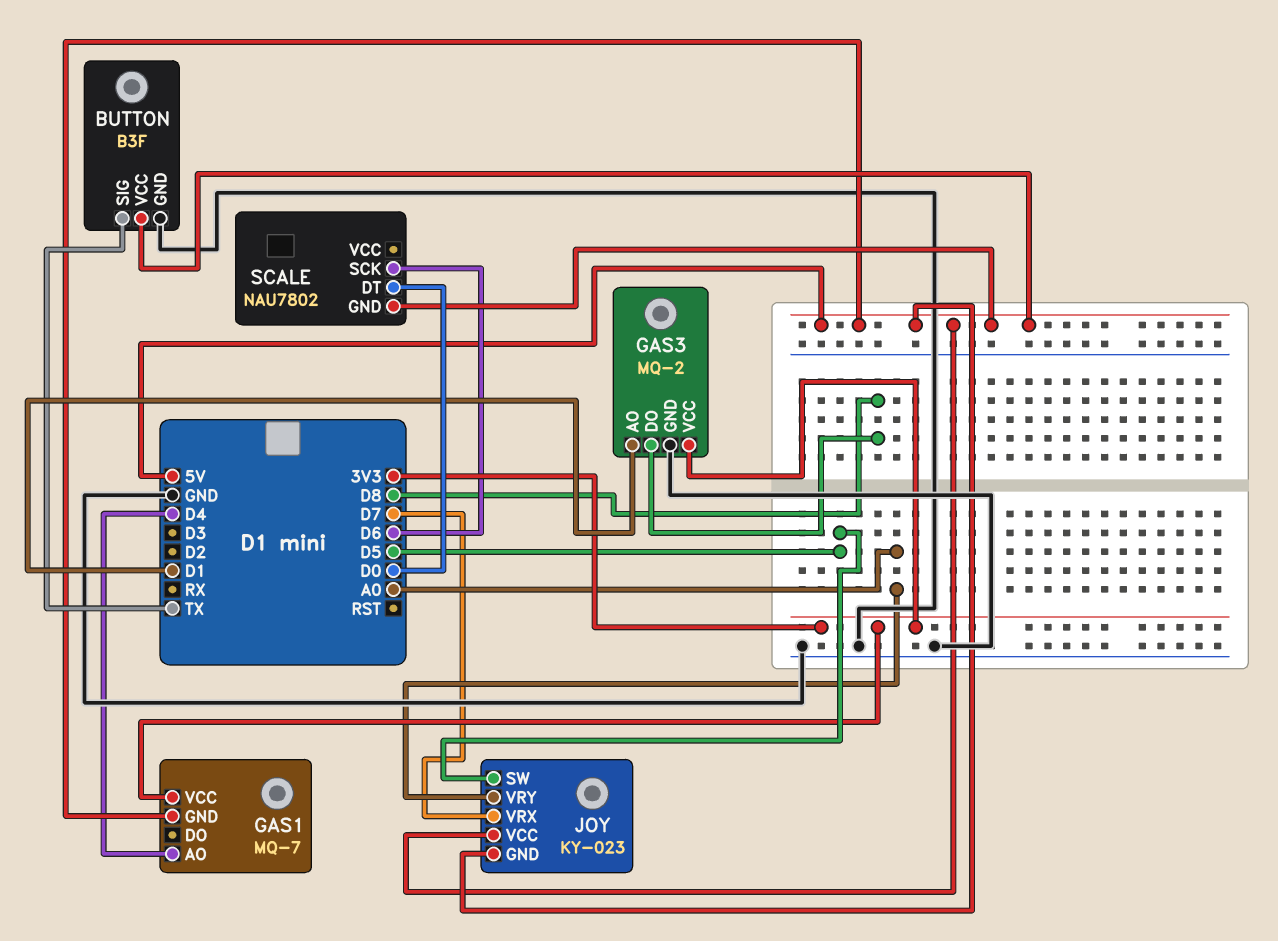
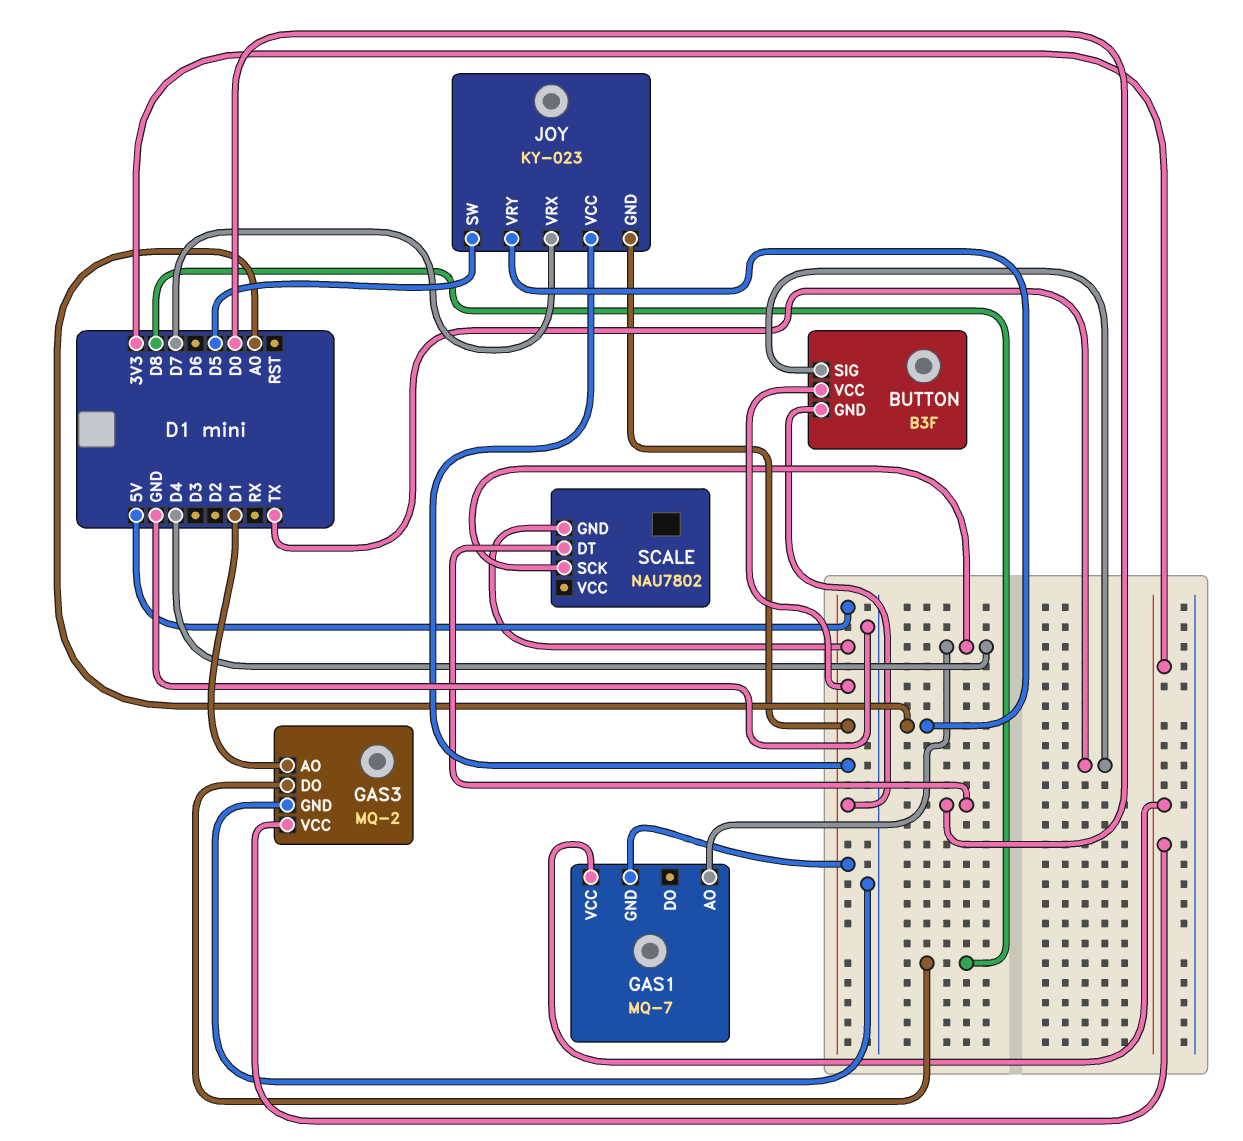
BUTTON pin GND: GND -> 5V
SCALE pin SCK: D6 -> D4

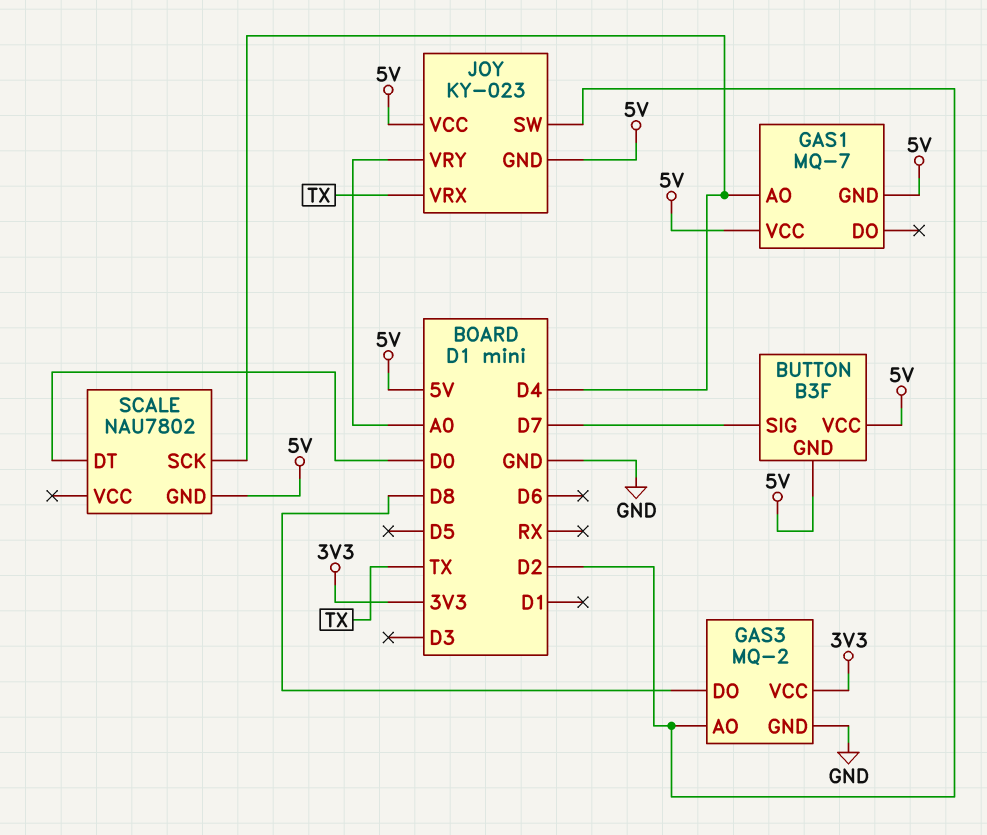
BUTTON pin SIG: TX -> D7
GAS1 pin VCC: 3V3 -> 5V
GAS3 pin AO: D1 -> D2
JOY pin SW: D5 -> D2
JOY pin VRX: D7 -> TX

